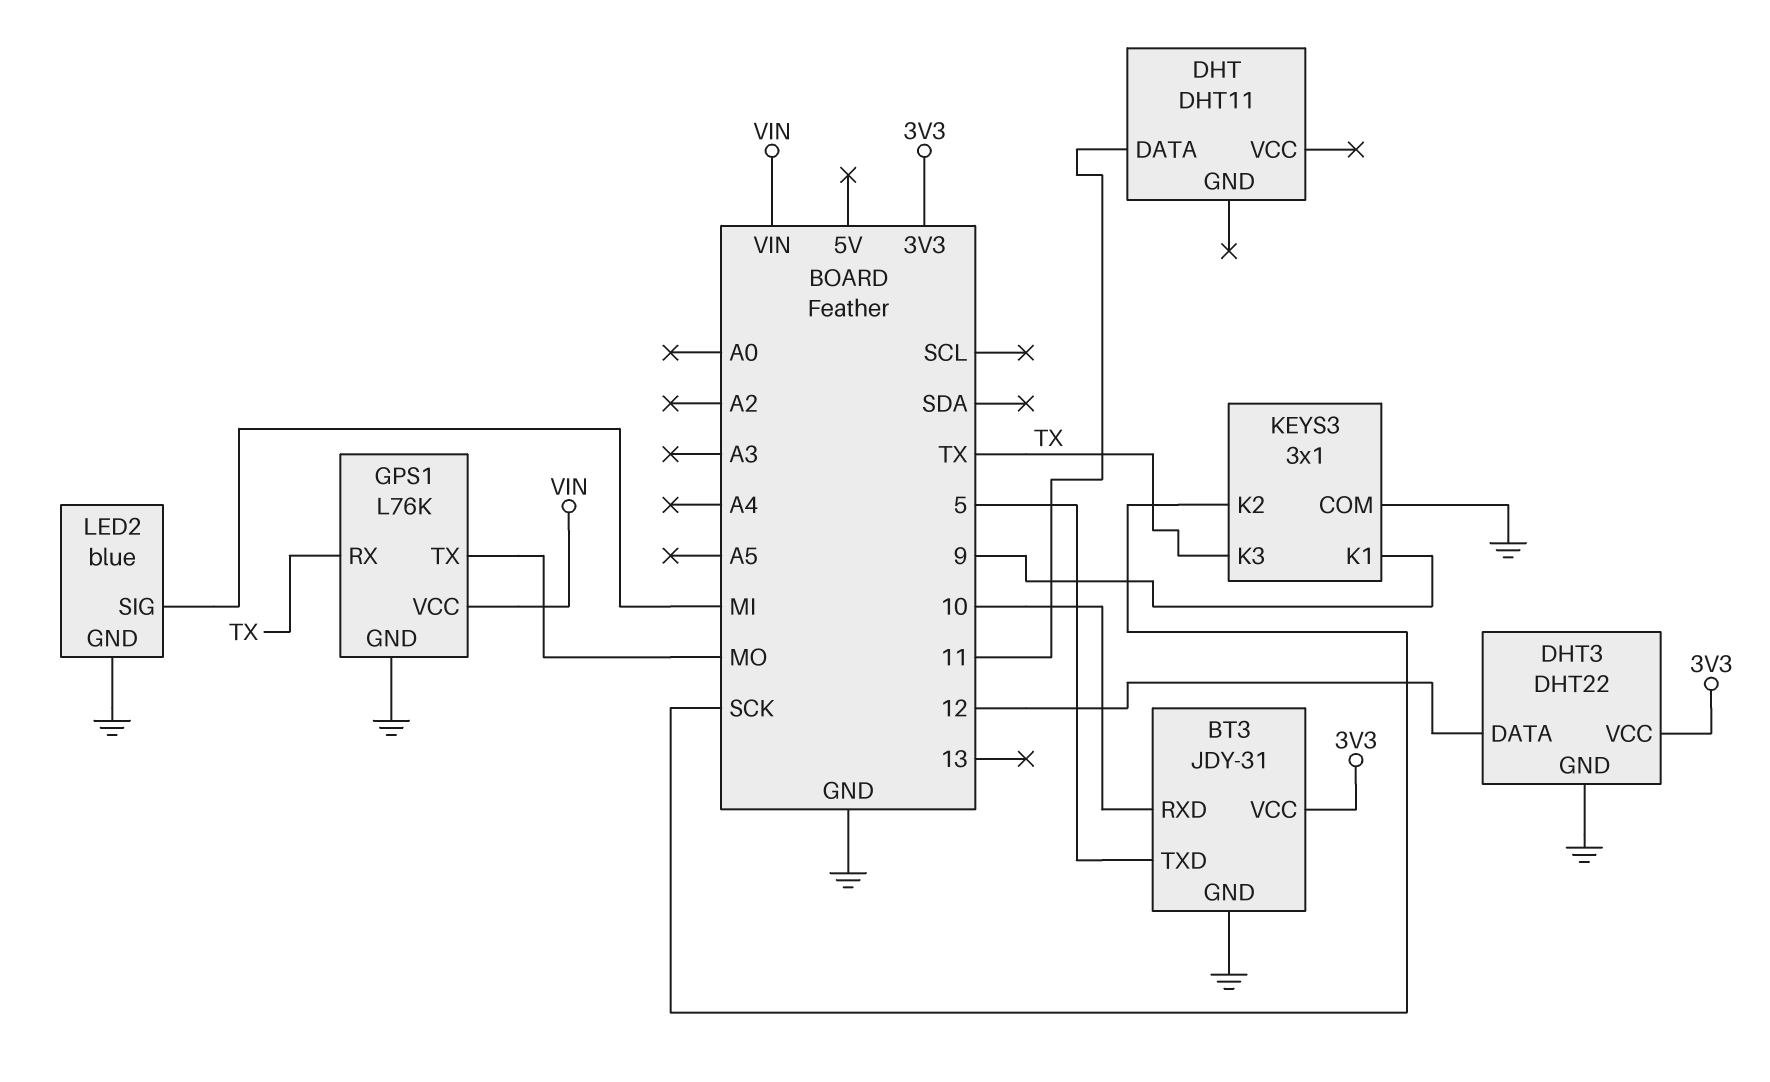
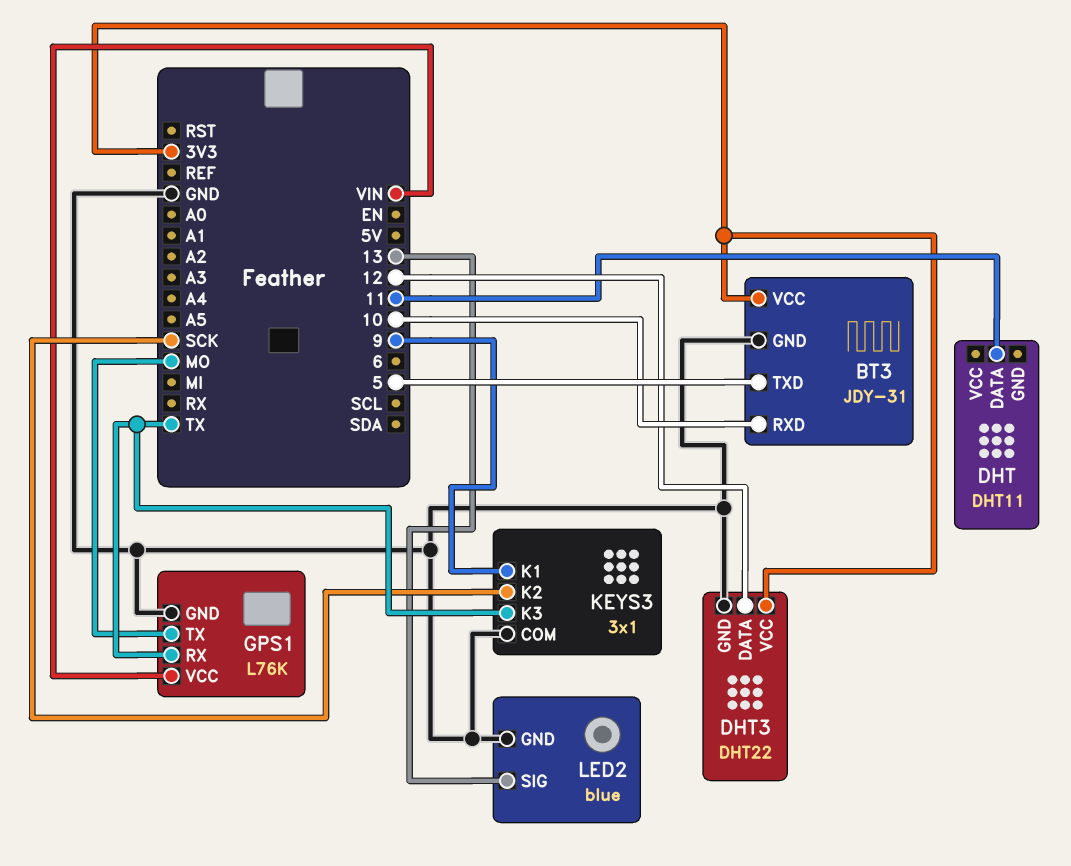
LED2 pin SIG: MI -> 13

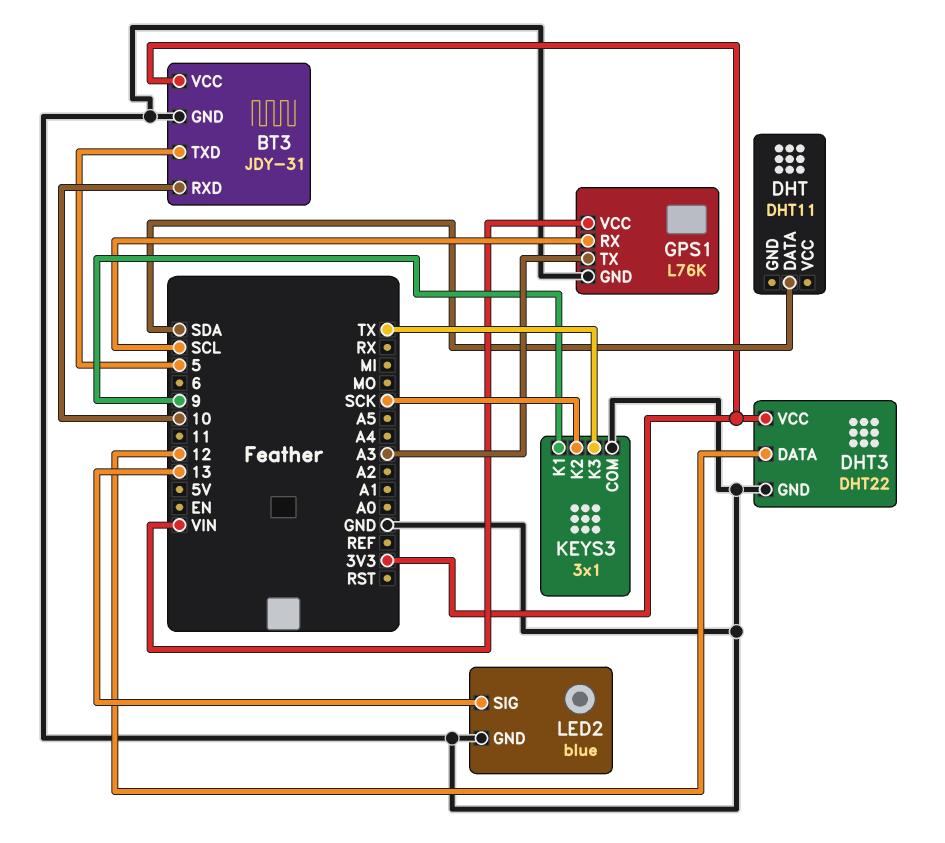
DHT pin DATA: 11 -> SDA
GPS1 pin RX: TX -> SCL
GPS1 pin TX: MO -> A3

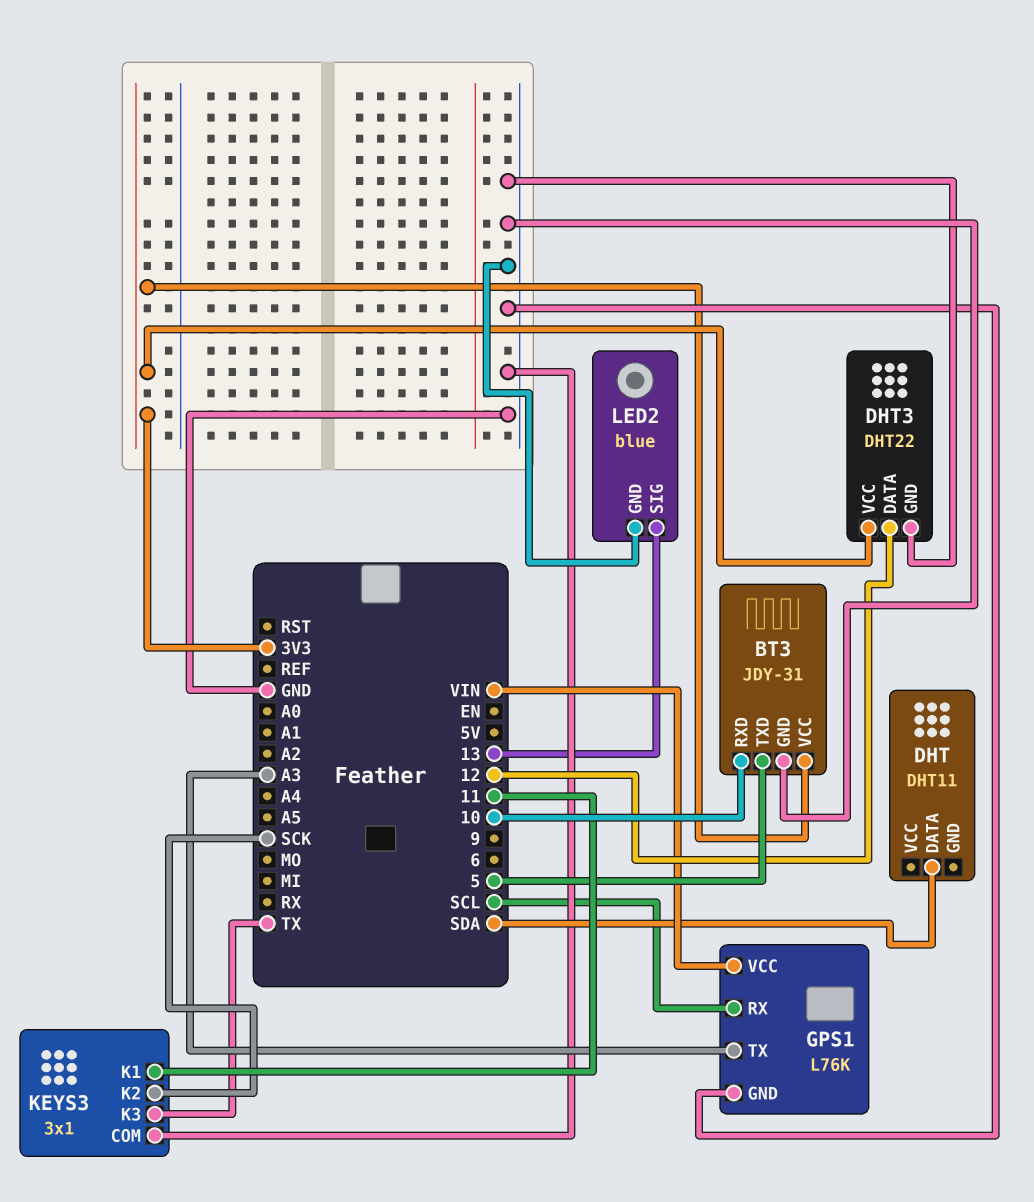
KEYS3 pin K1: 9 -> 11

